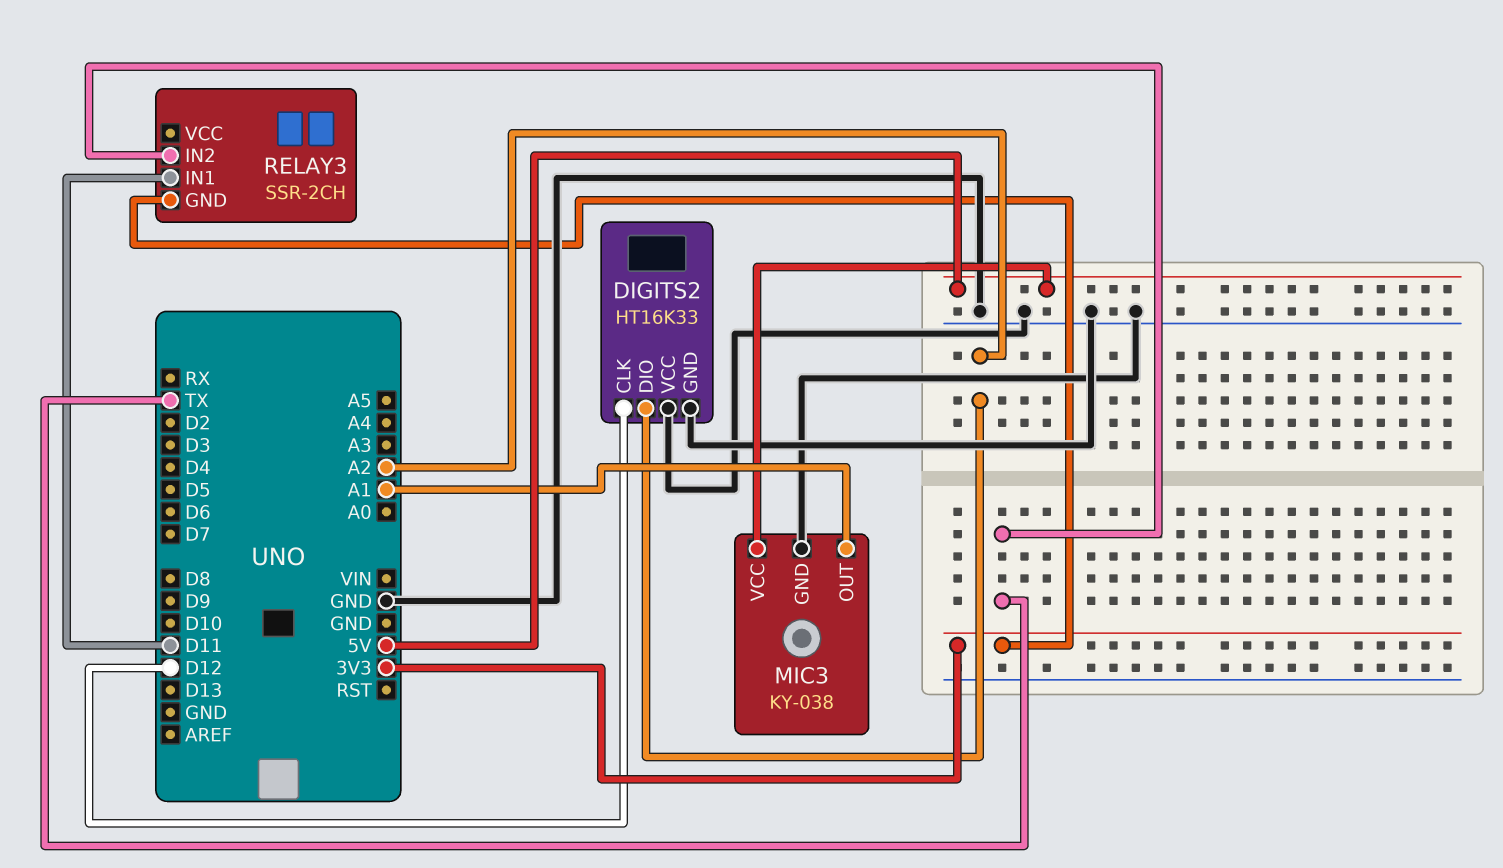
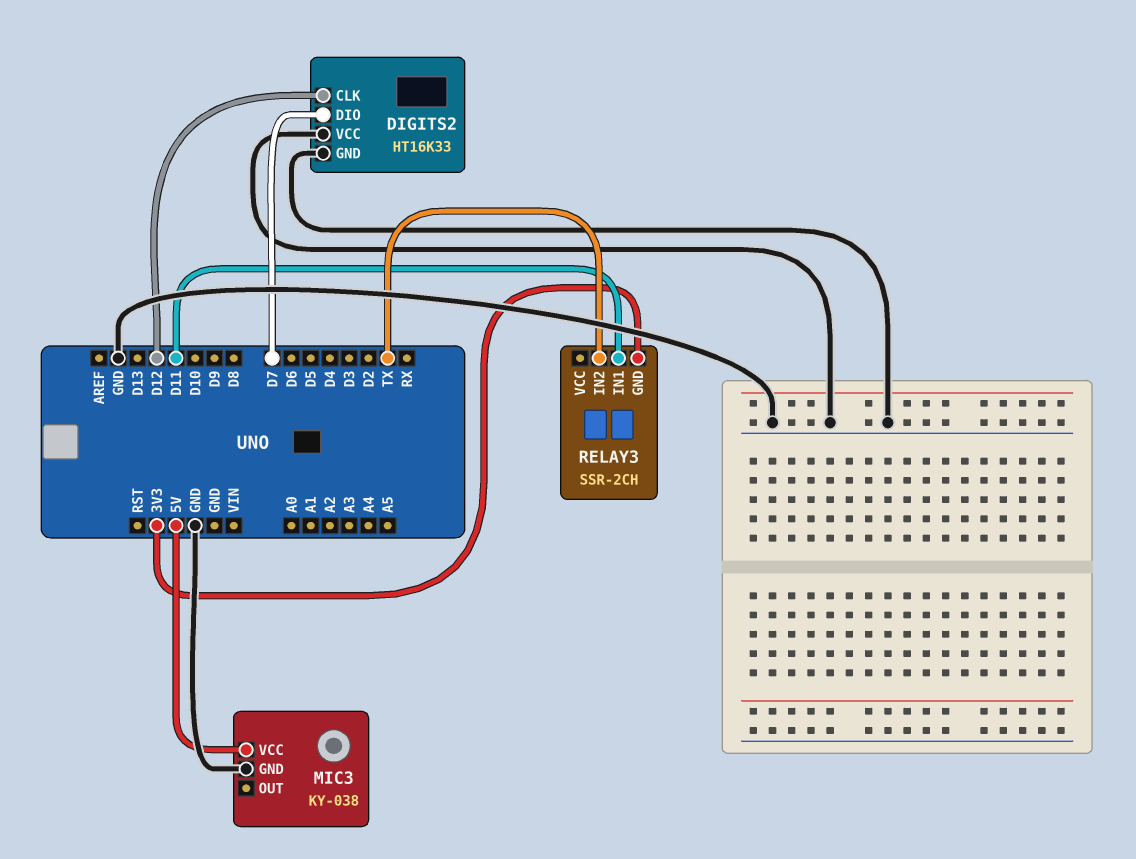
DIGITS2 pin DIO: A2 -> D7
MIC3 pin OUT: A1 -> none

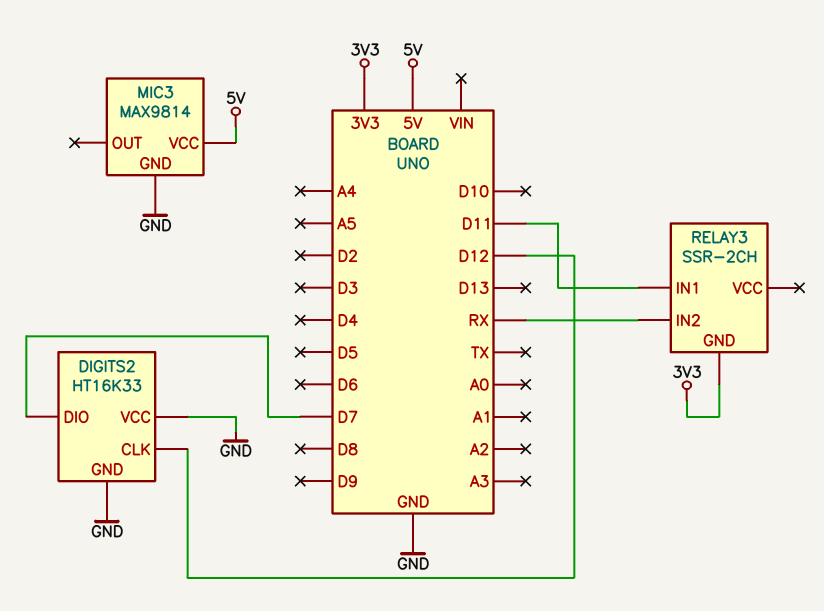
MIC3: KY-038 -> MAX9814
RELAY3 pin IN2: TX -> RX

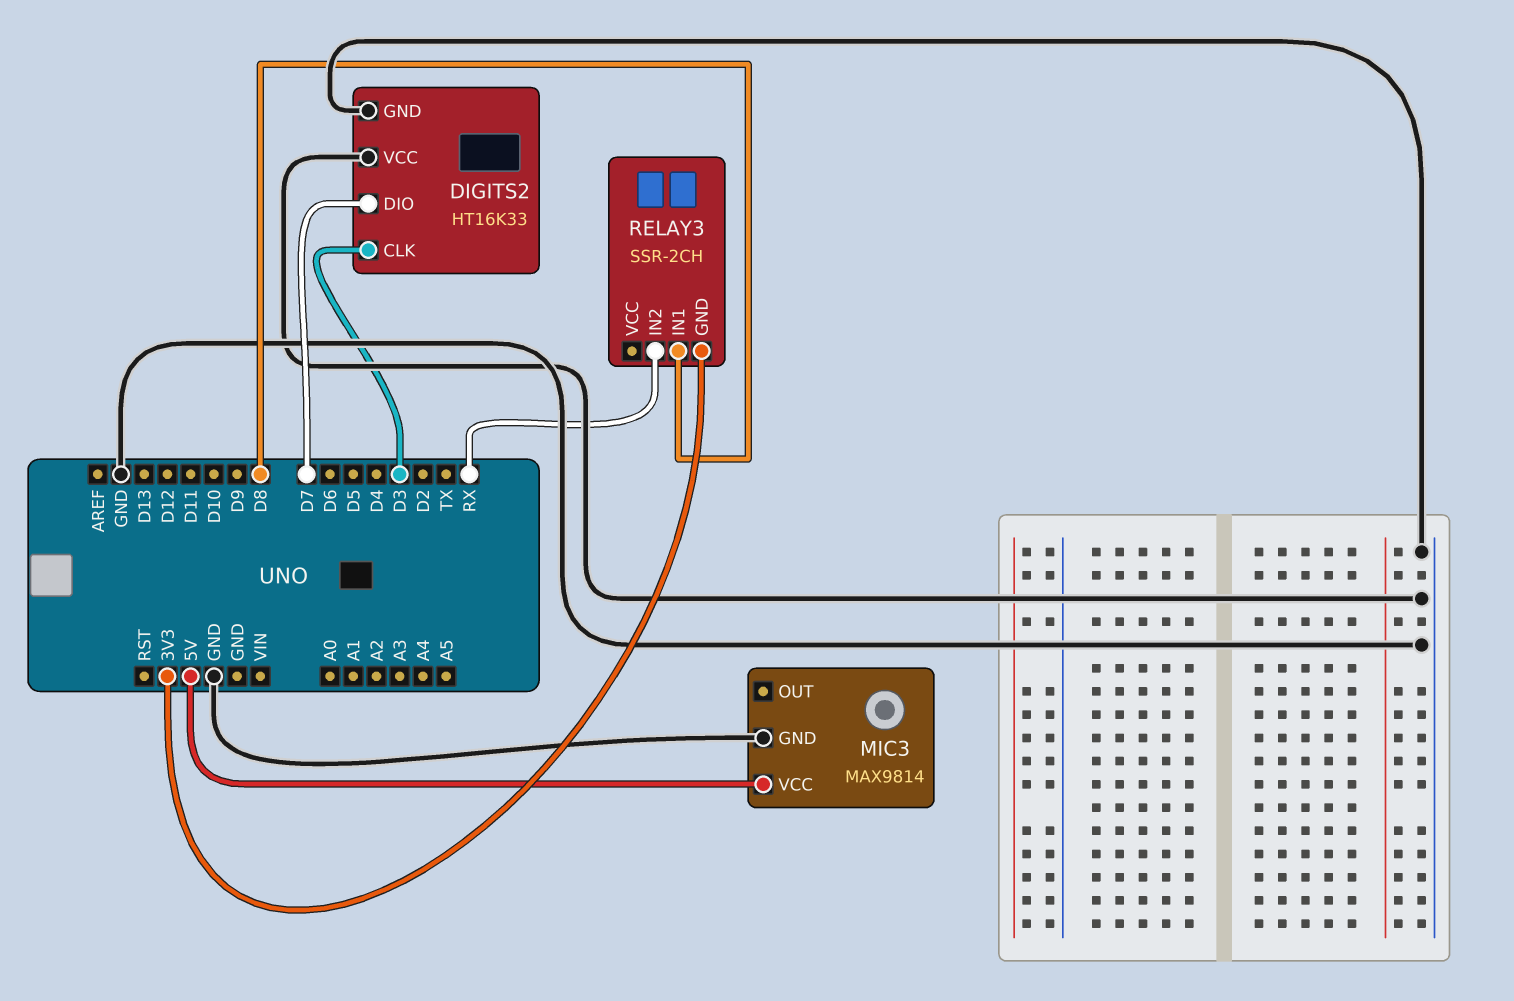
DIGITS2 pin CLK: D12 -> D3
RELAY3 pin IN1: D11 -> D8

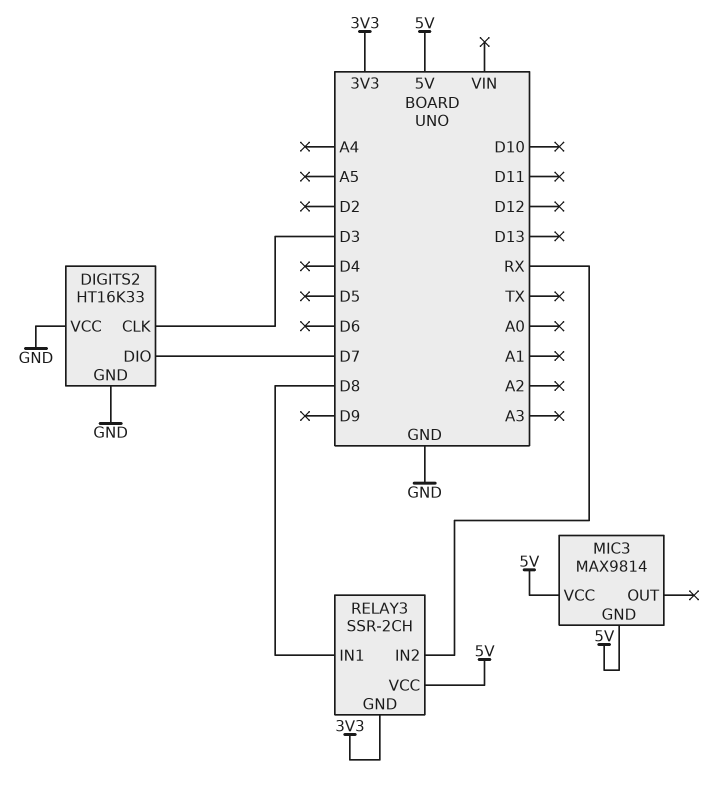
MIC3 pin GND: GND -> 5V
RELAY3 pin VCC: none -> 5V

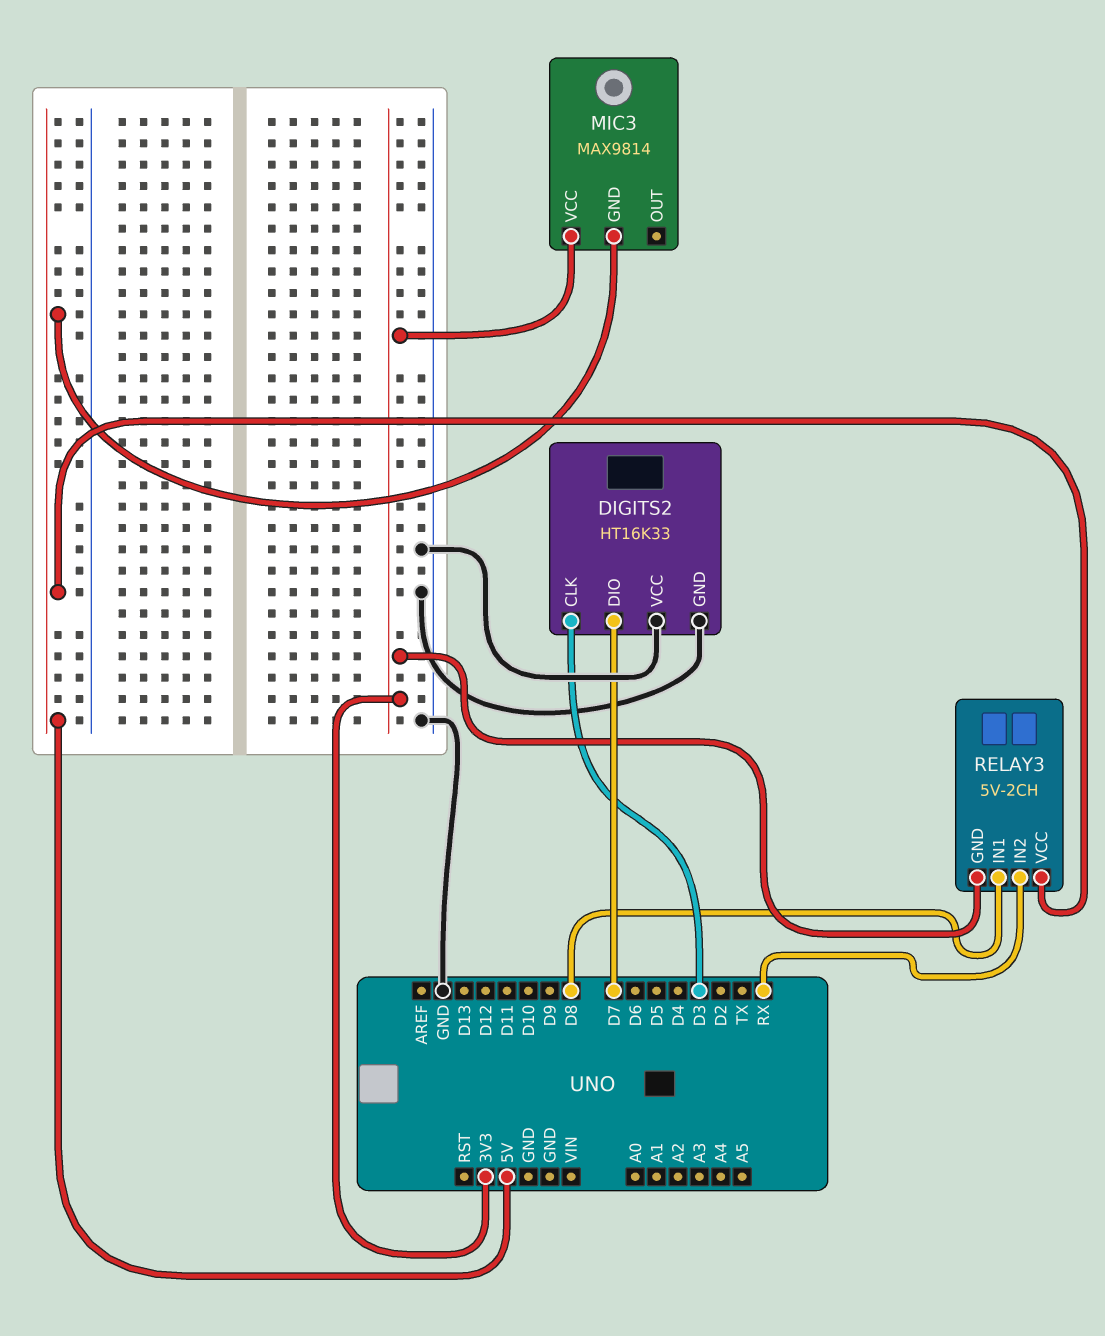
MIC3 pin VCC: 5V -> 3V3
RELAY3: SSR-2CH -> 5V-2CH

